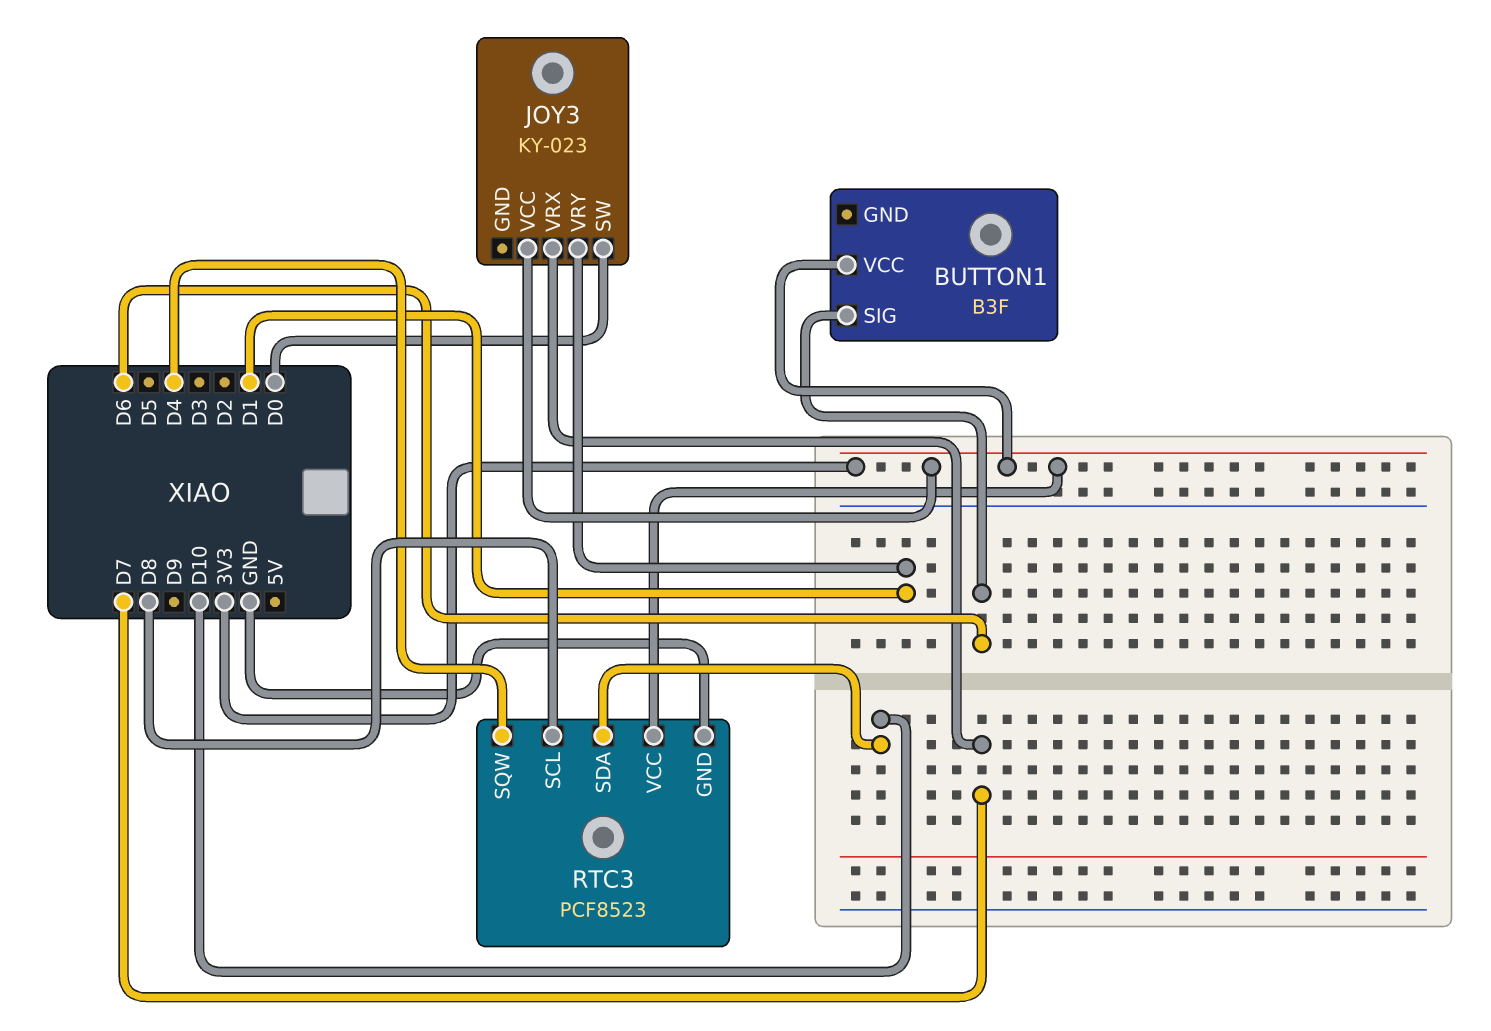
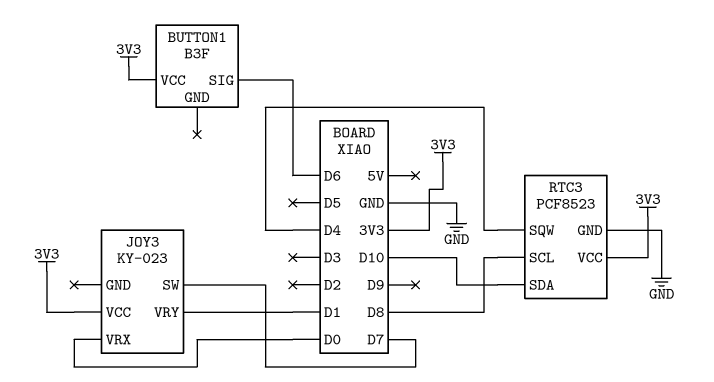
JOY3 pin SW: D0 -> D7
JOY3 pin VRX: D7 -> D0

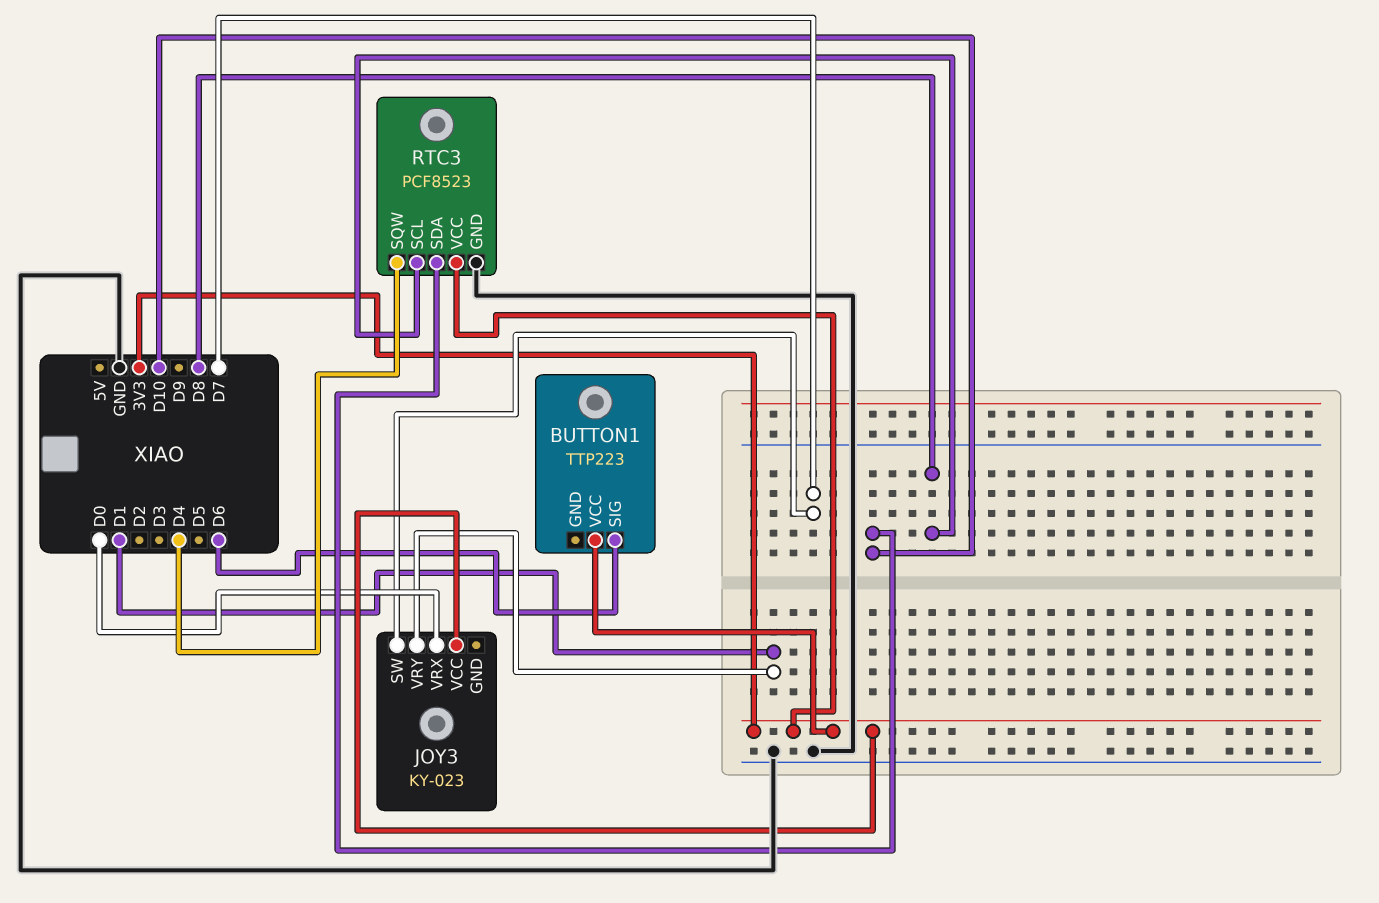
BUTTON1: B3F -> TTP223

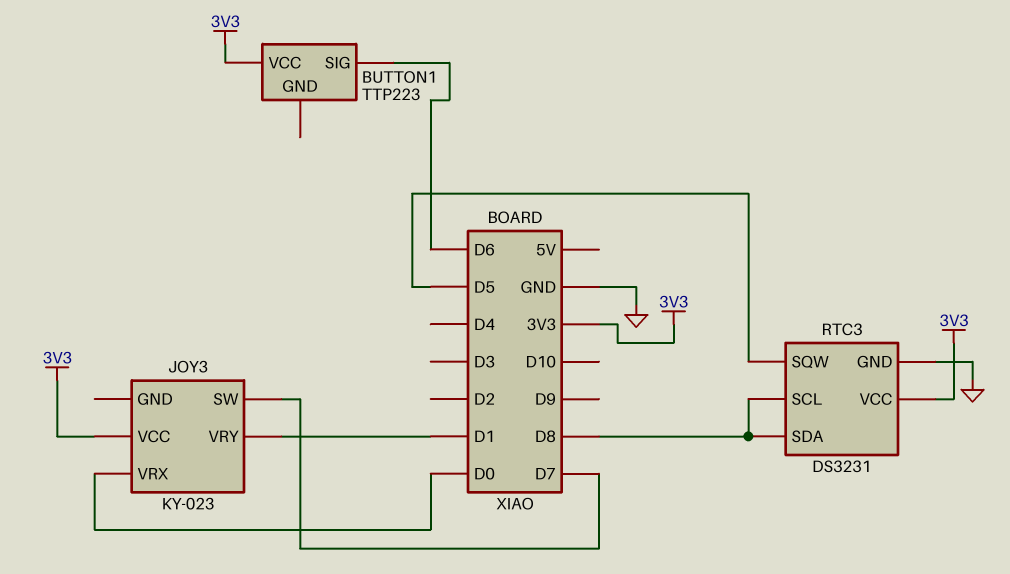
RTC3: PCF8523 -> DS3231
RTC3 pin SDA: D10 -> D8
RTC3 pin SQW: D4 -> D5

